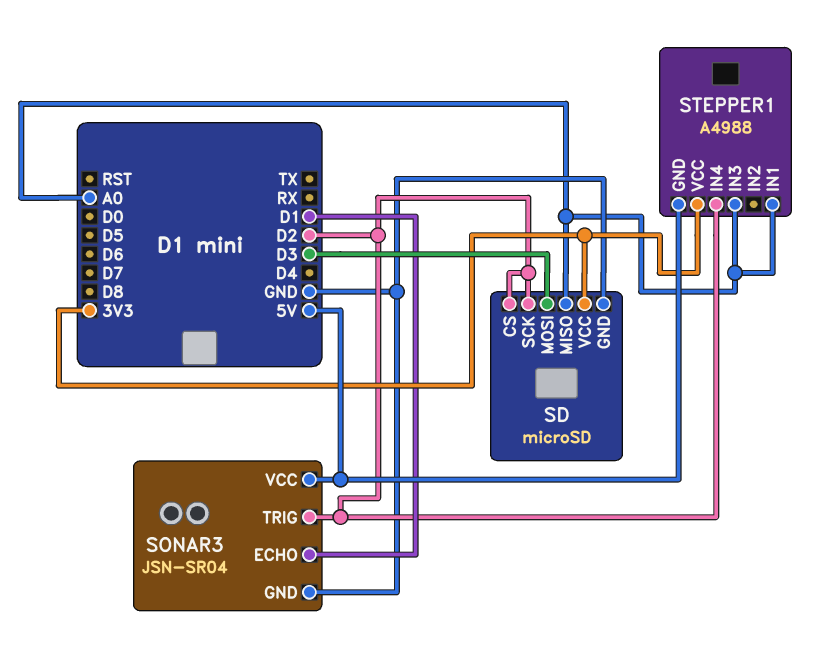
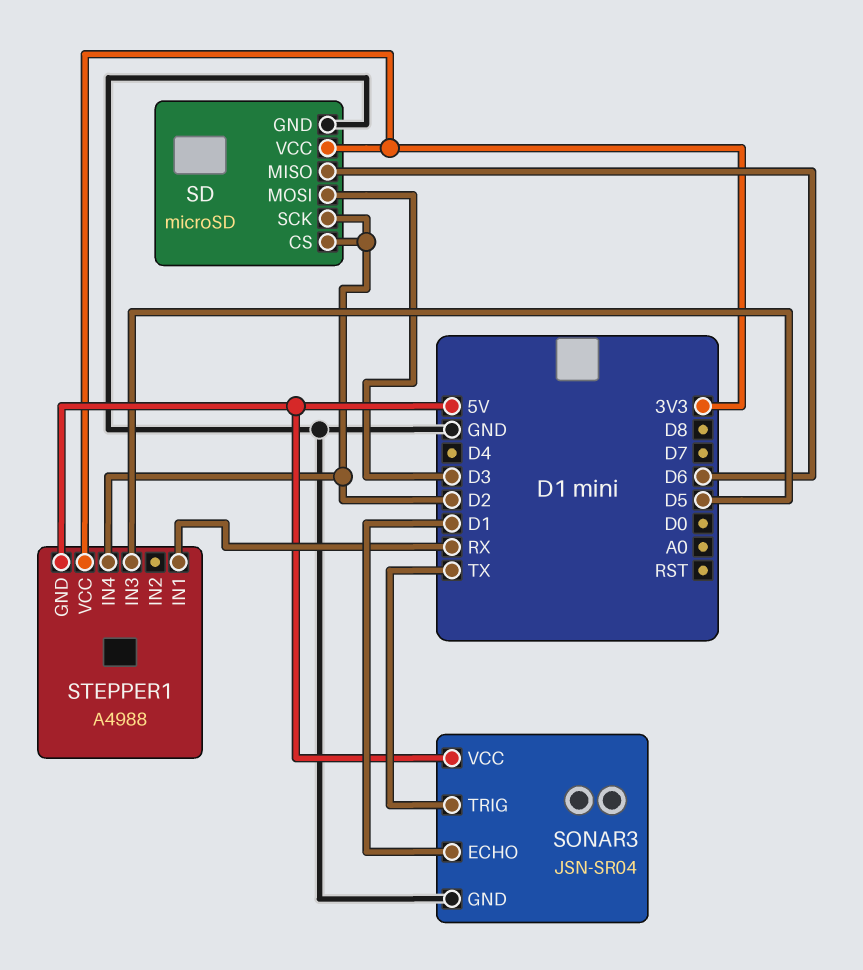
SD pin MISO: A0 -> D6
SONAR3 pin TRIG: D2 -> TX
STEPPER1 pin IN1: A0 -> RX
STEPPER1 pin IN3: A0 -> D5

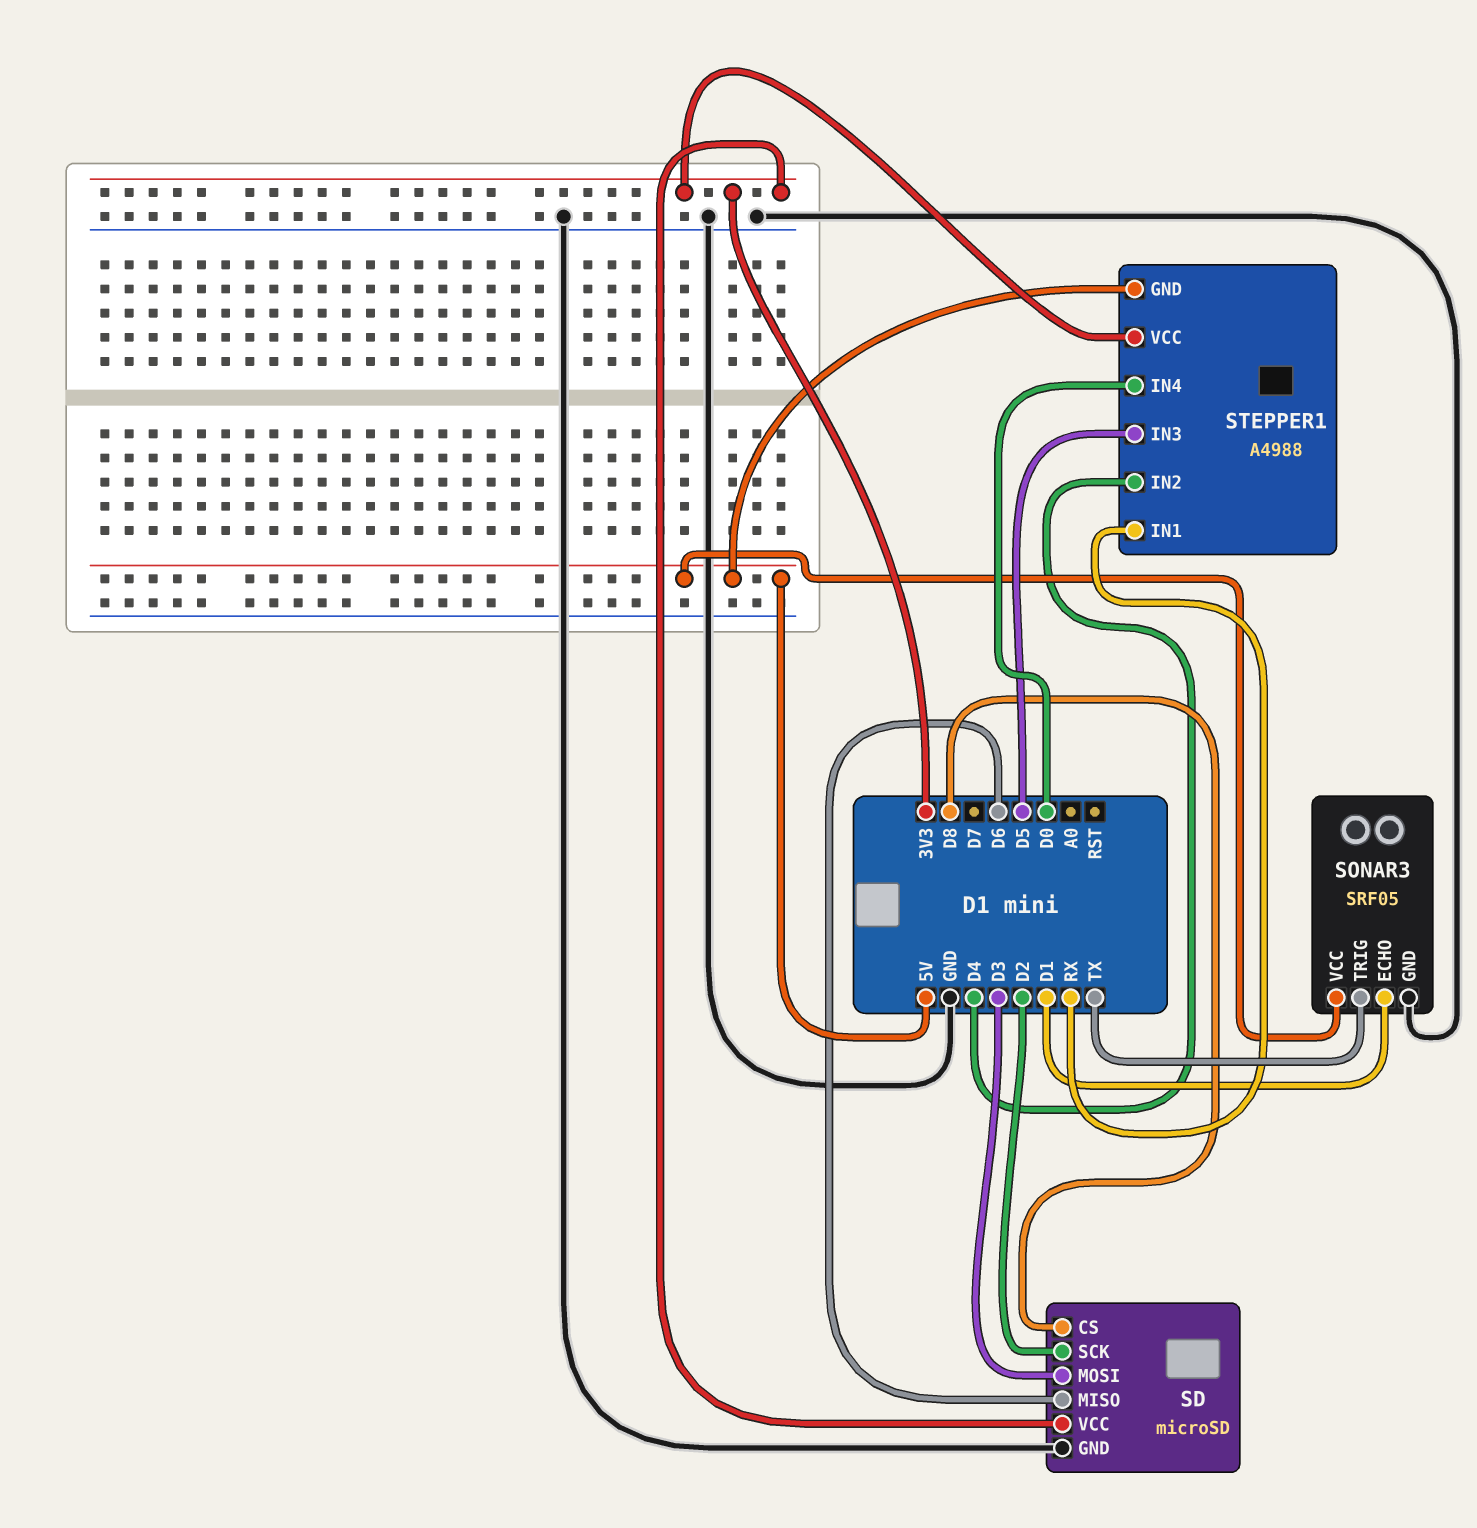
SD pin CS: D2 -> D8
SONAR3: JSN-SR04 -> SRF05
STEPPER1 pin IN2: none -> D4
STEPPER1 pin IN4: D2 -> D0

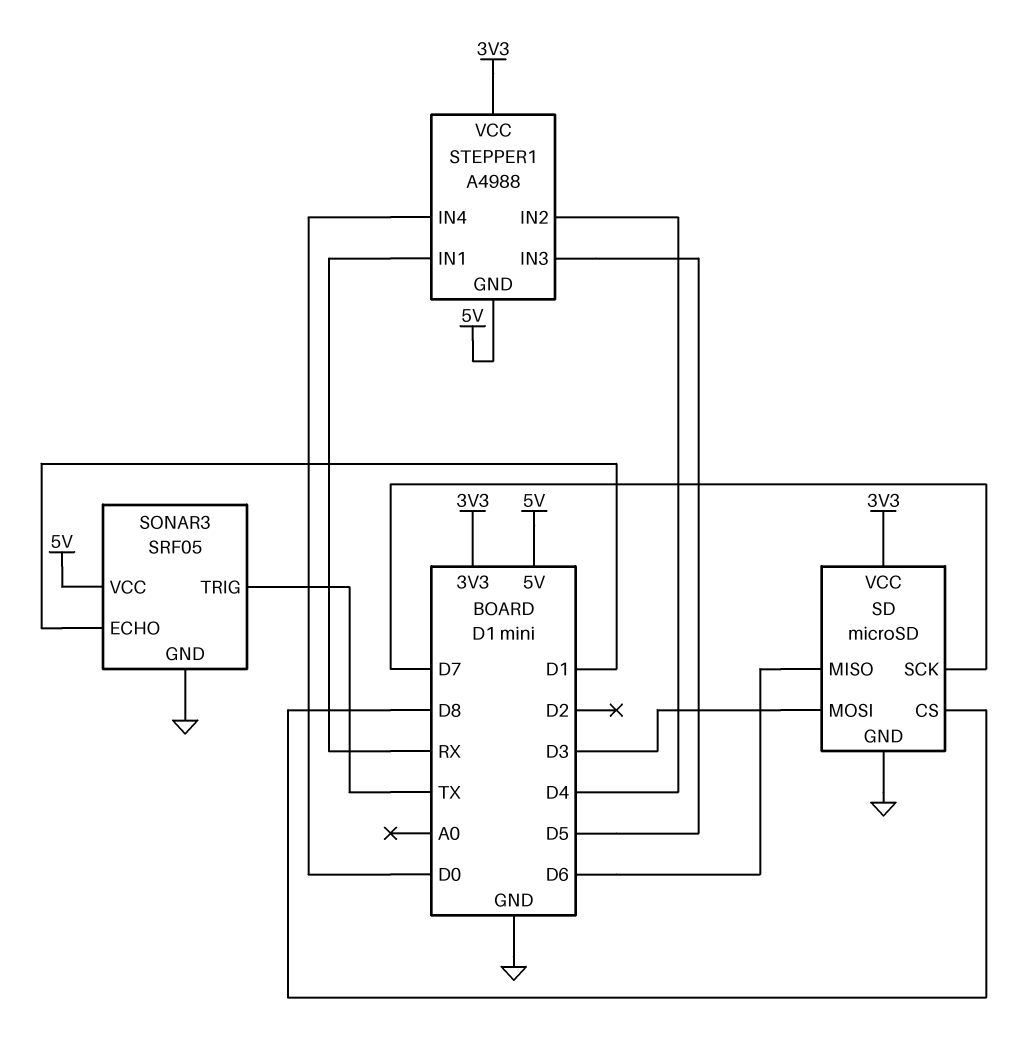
SD pin SCK: D2 -> D7

